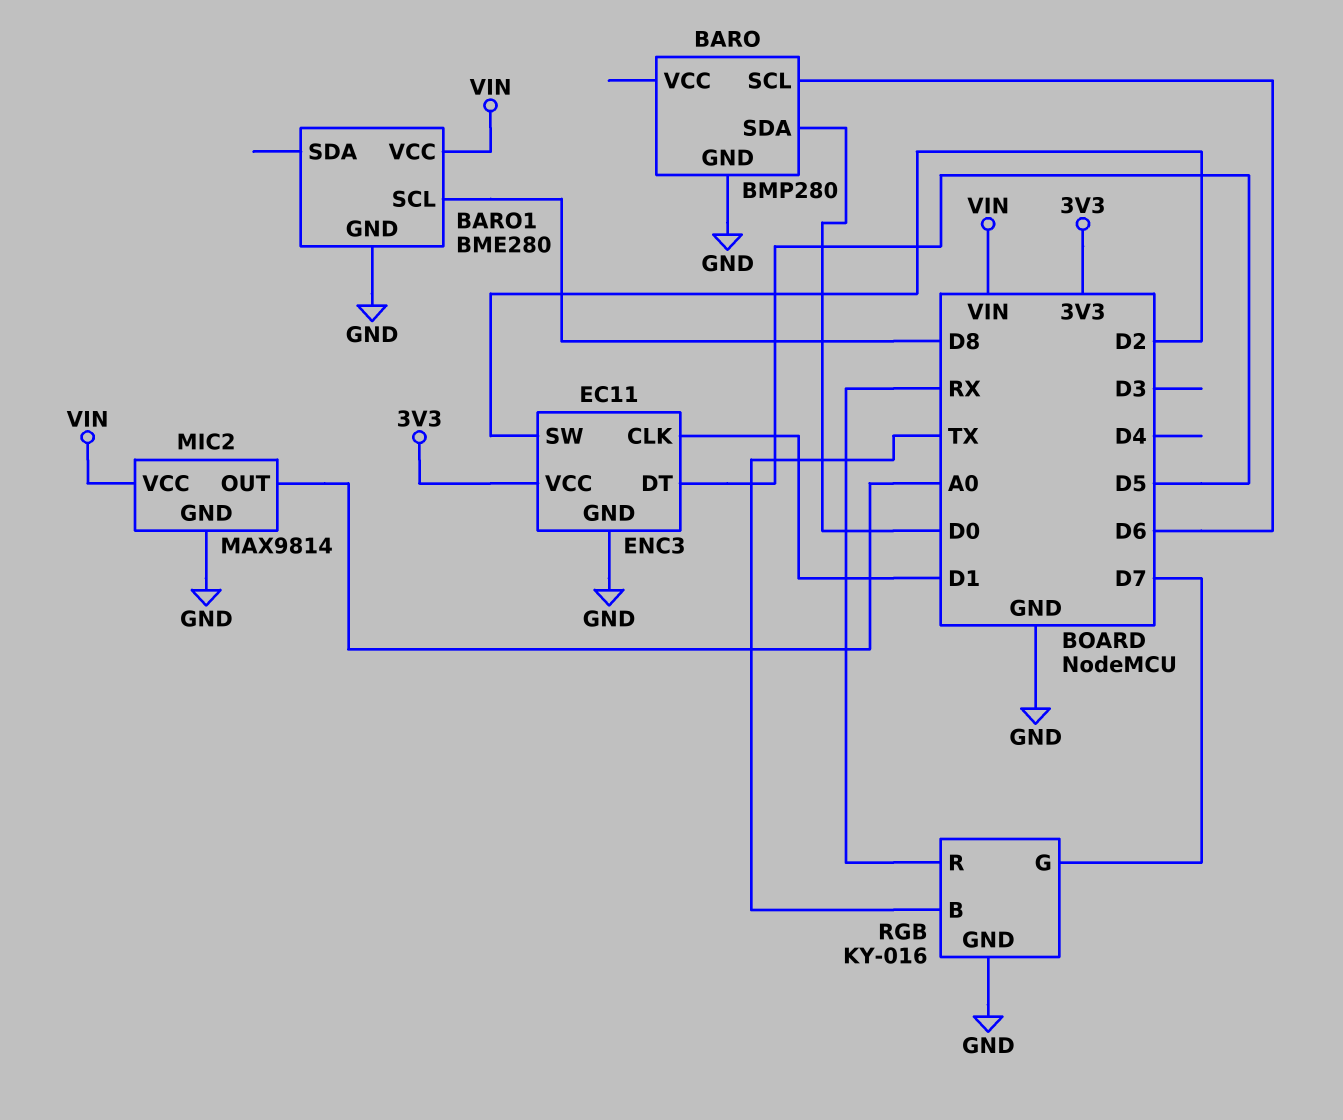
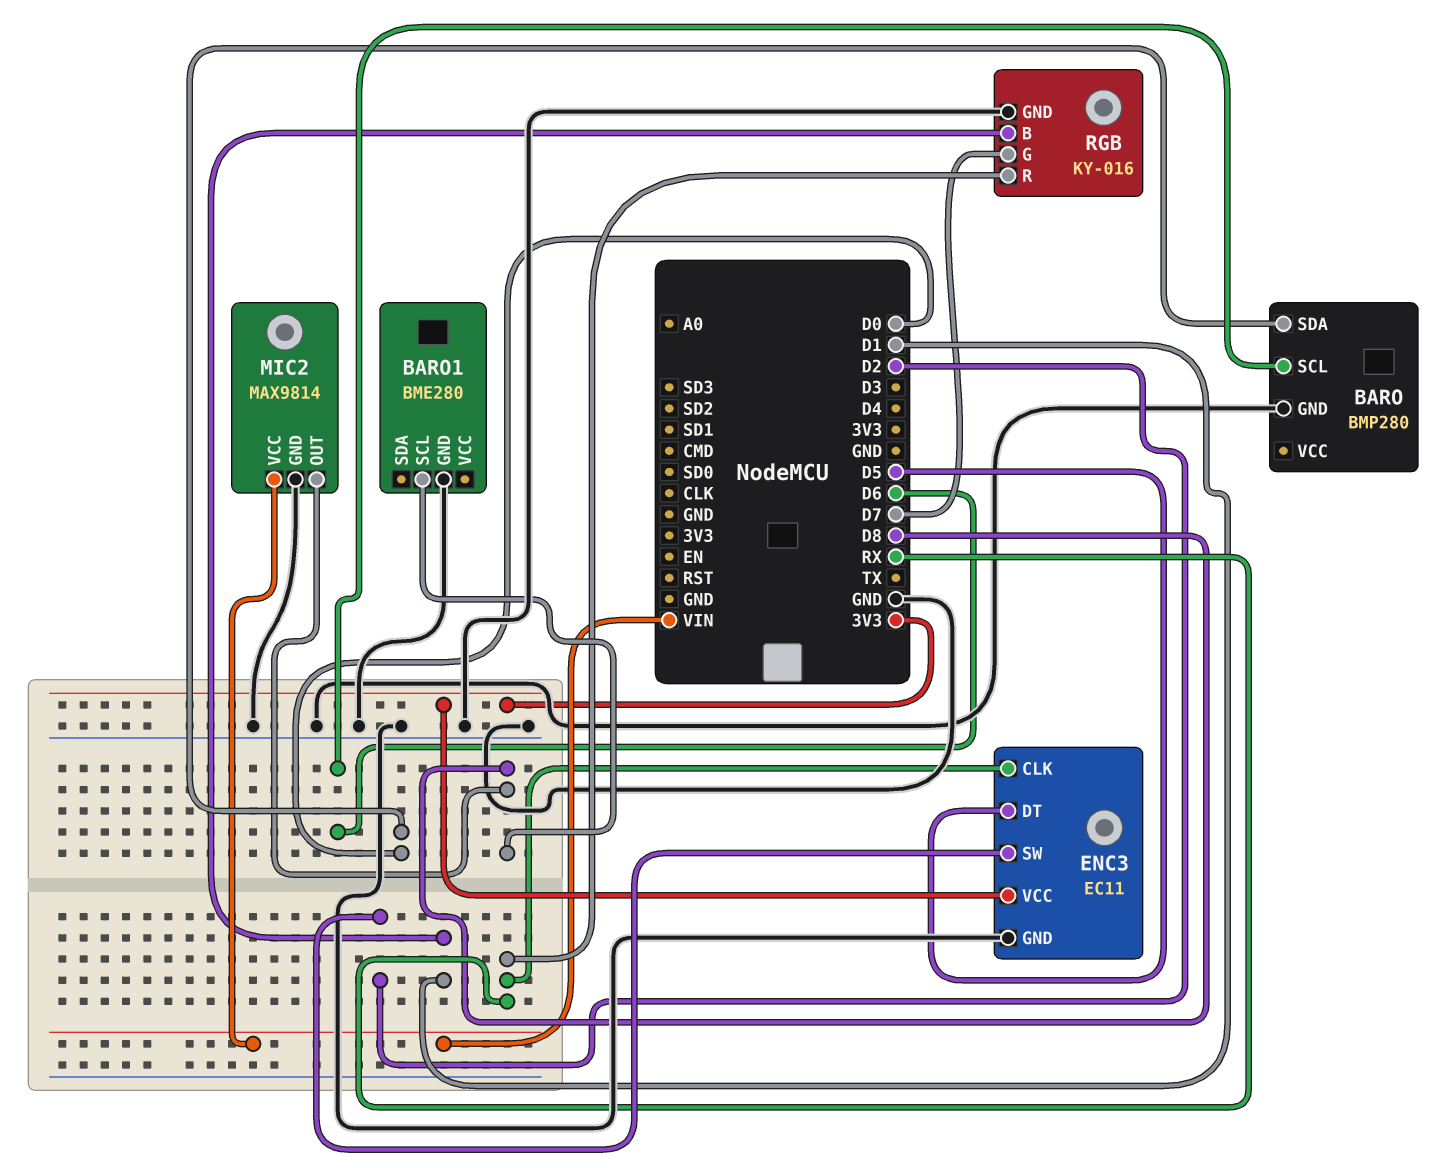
BARO1 pin VCC: VIN -> none
ENC3 pin CLK: D1 -> RX
MIC2 pin OUT: A0 -> D8
RGB pin B: TX -> D1

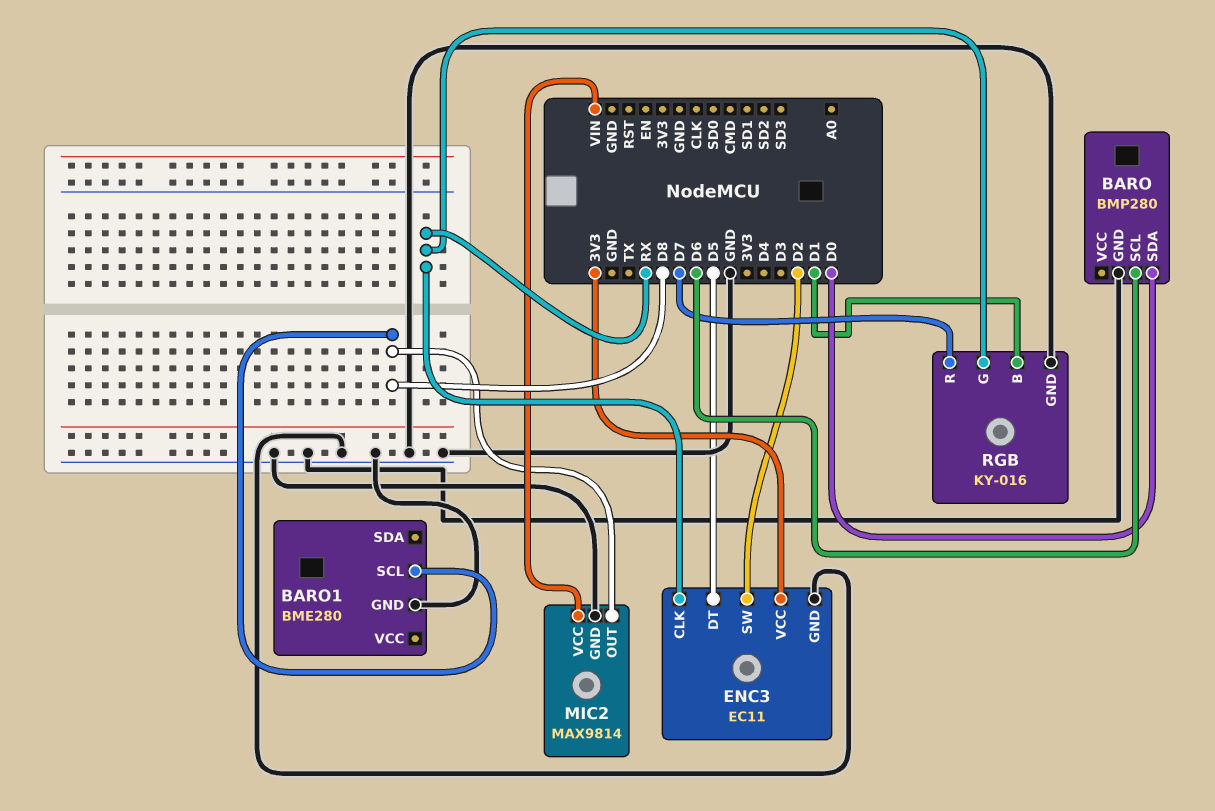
RGB pin G: D7 -> RX
RGB pin R: RX -> D7

